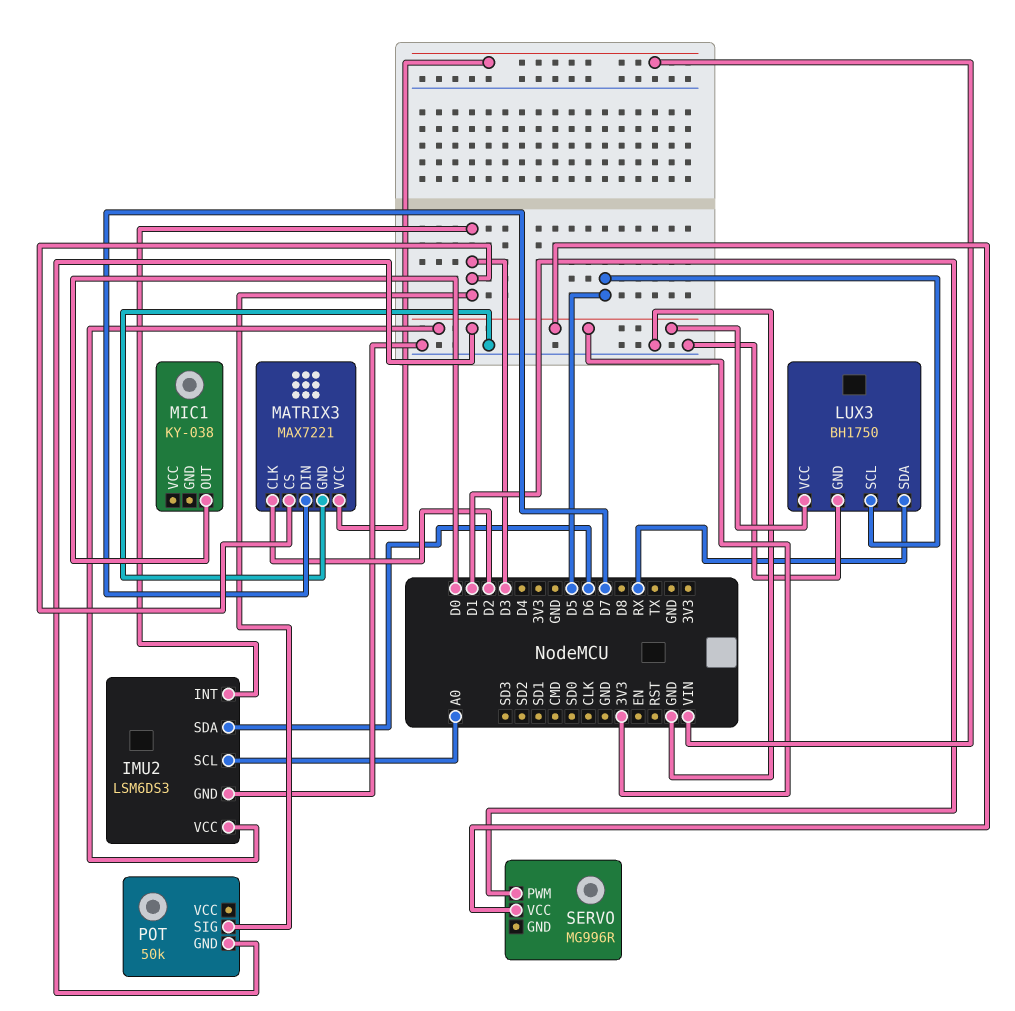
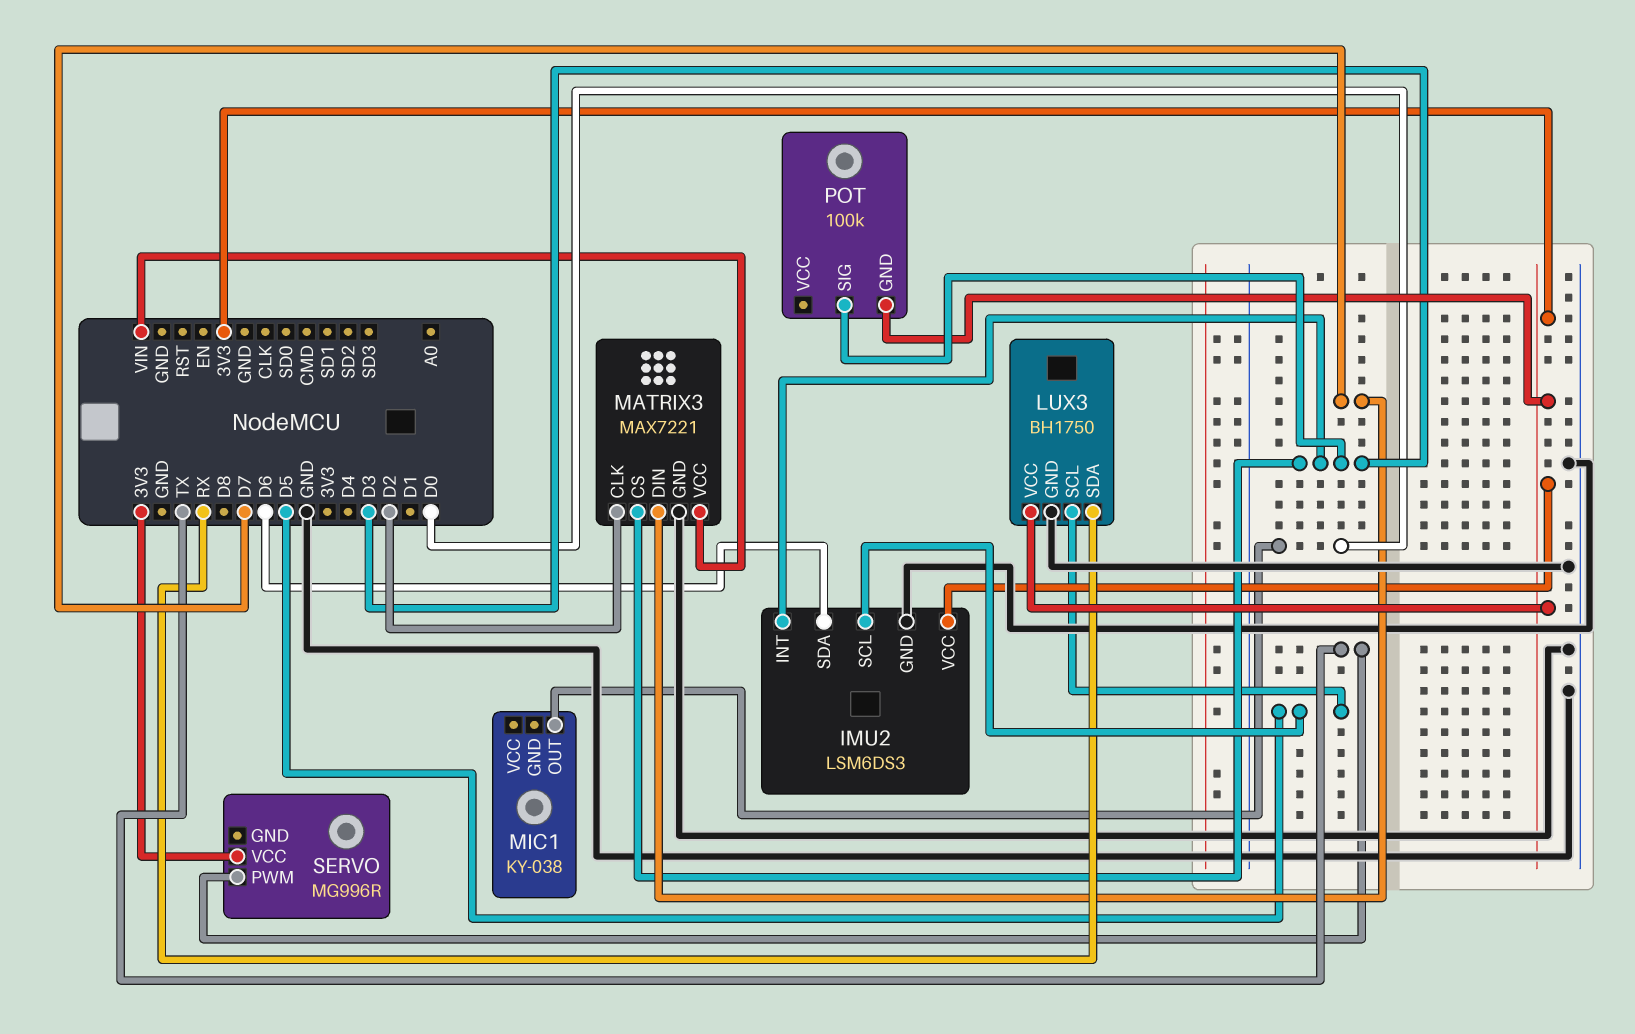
IMU2 pin SCL: A0 -> D5
POT: 50k -> 100k
SERVO pin PWM: D1 -> TX

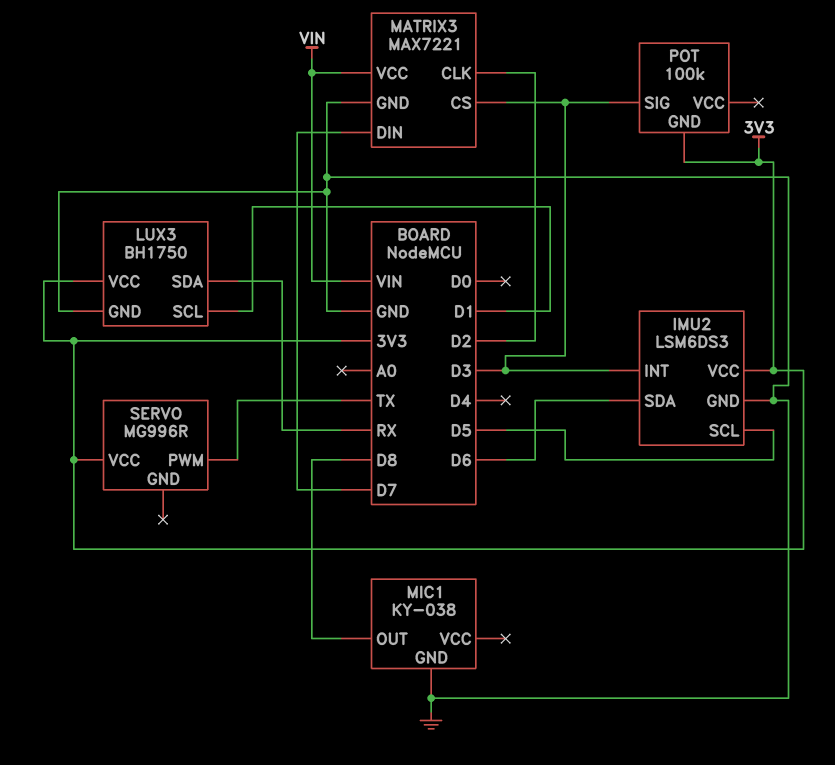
LUX3 pin SCL: D5 -> D1
MIC1 pin GND: none -> GND
MIC1 pin OUT: D0 -> D8

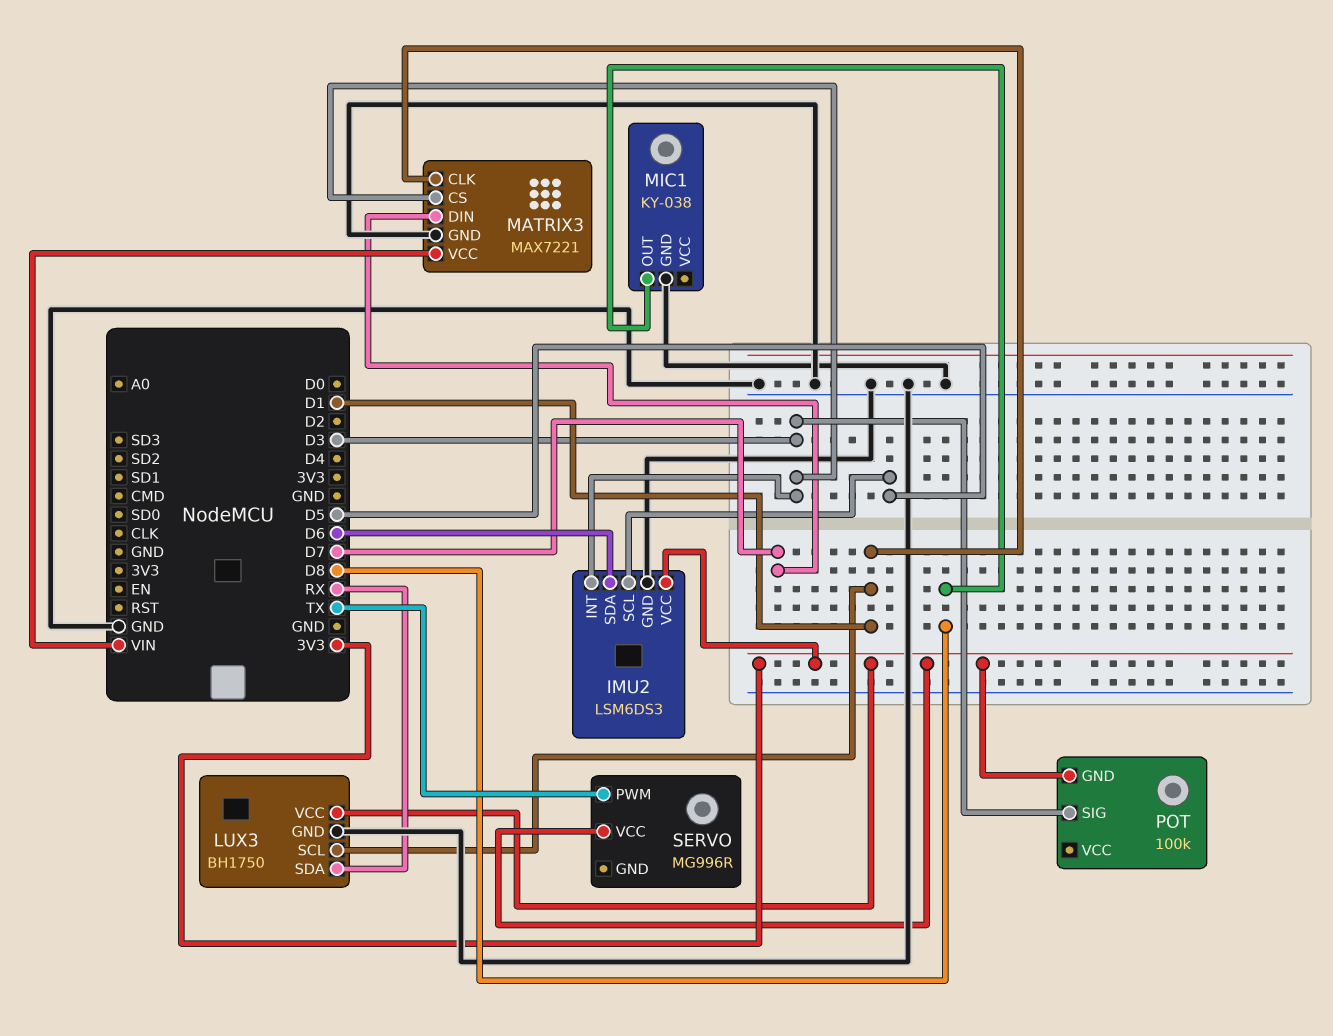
MATRIX3 pin CLK: D2 -> D1

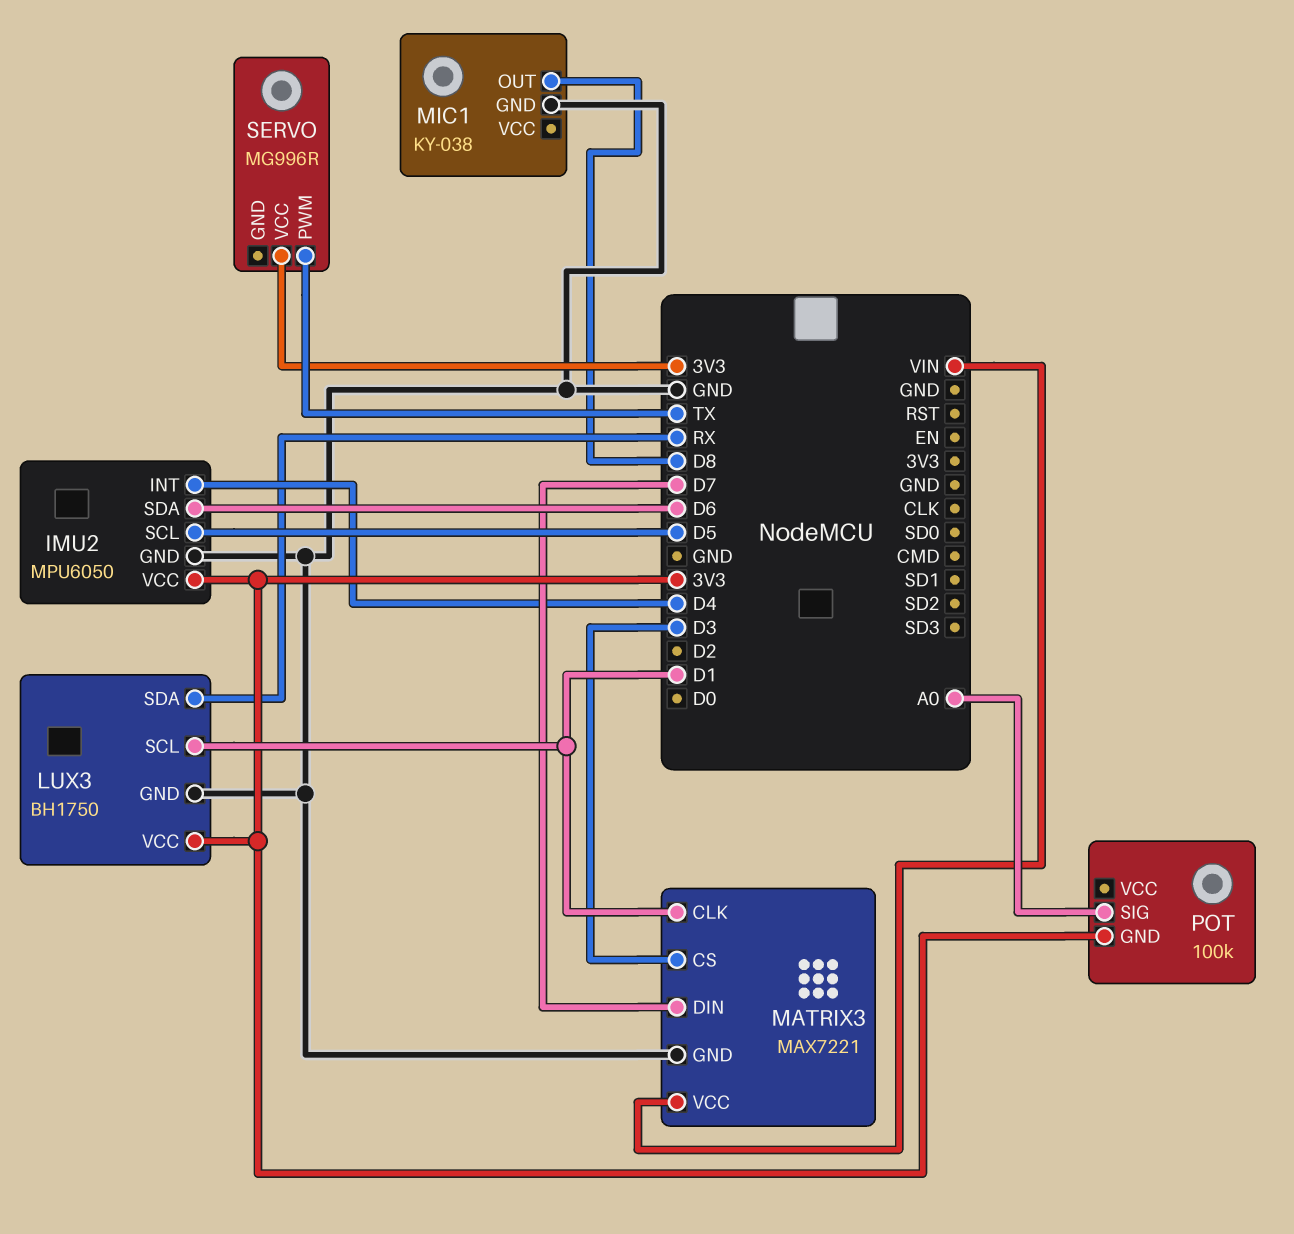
IMU2: LSM6DS3 -> MPU6050
IMU2 pin INT: D3 -> D4
POT pin SIG: D3 -> A0

